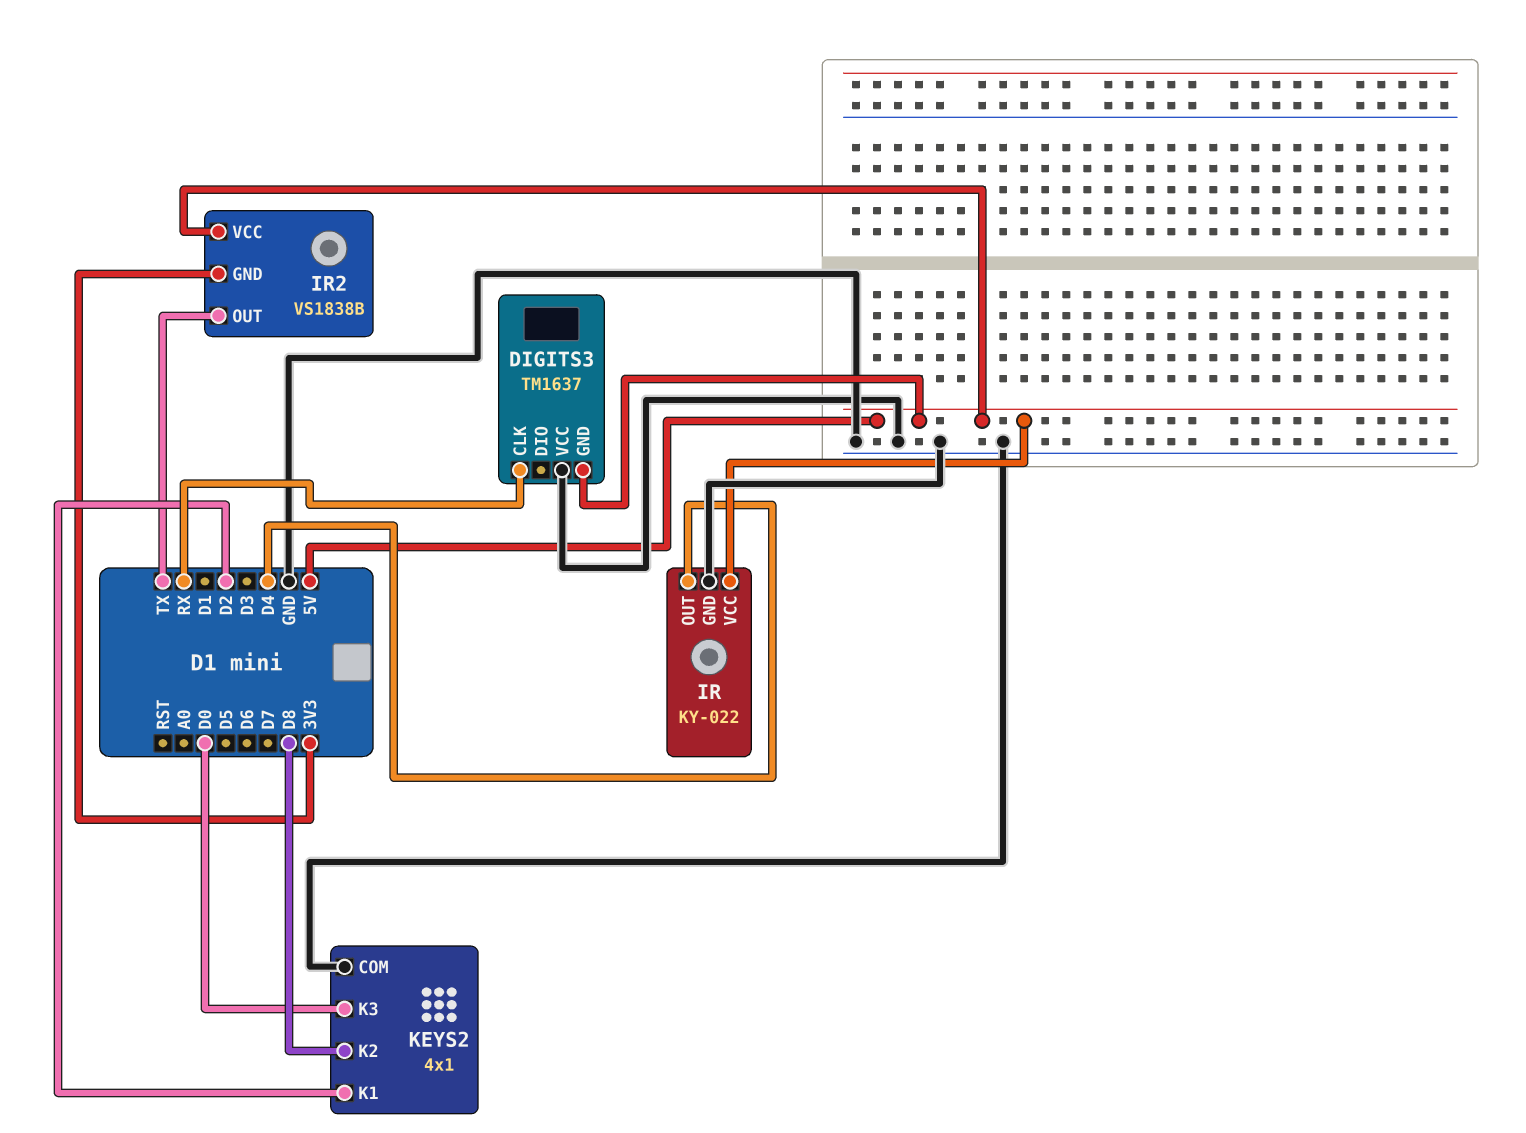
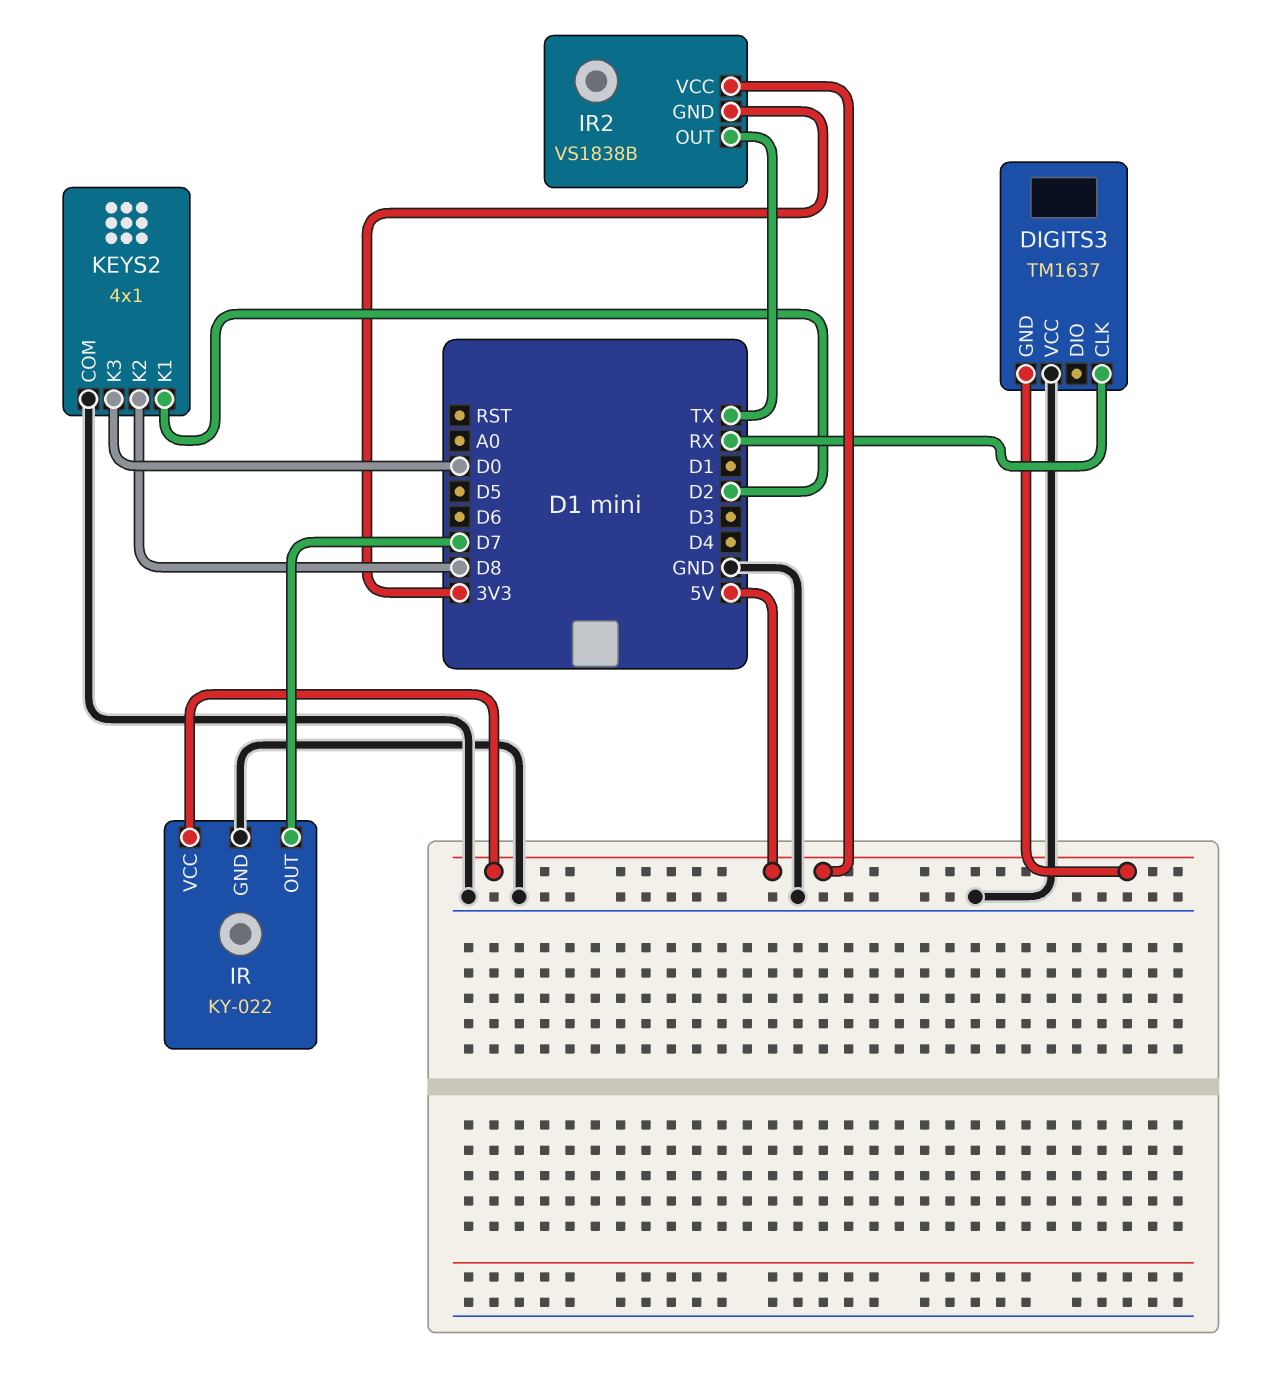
IR pin OUT: D4 -> D7

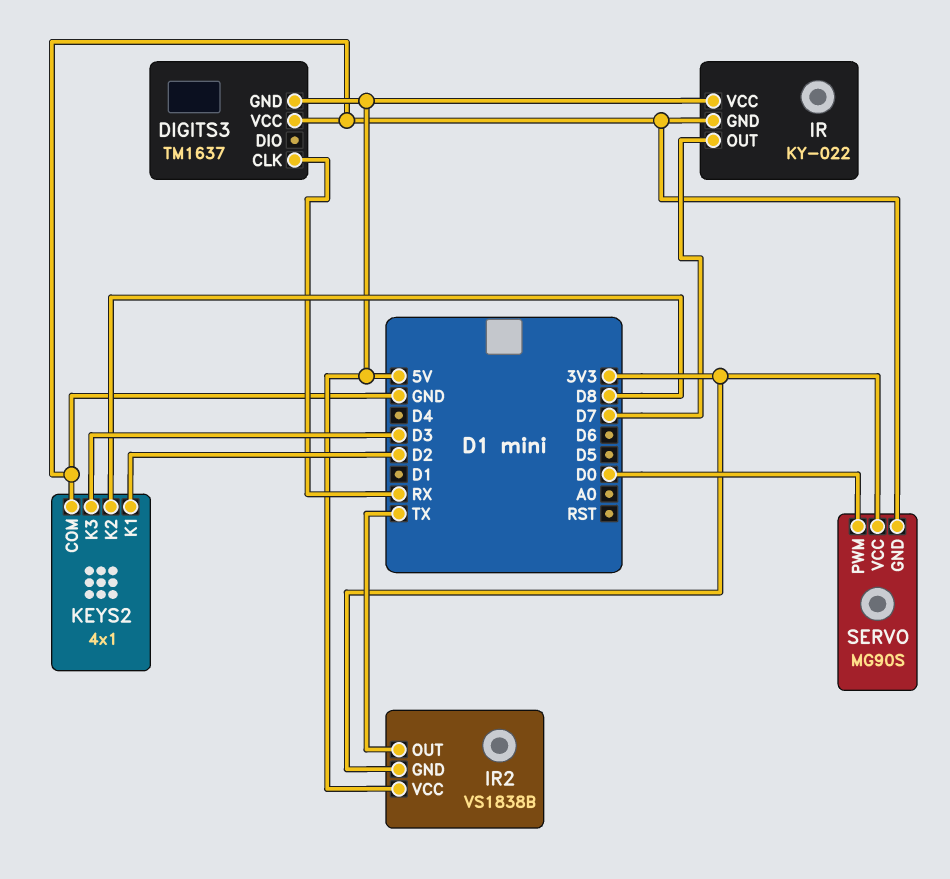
KEYS2 pin K3: D0 -> D3
SERVO: none -> MG90S
SERVO pin GND: none -> GND
SERVO pin PWM: none -> D0
SERVO pin VCC: none -> 3V3

